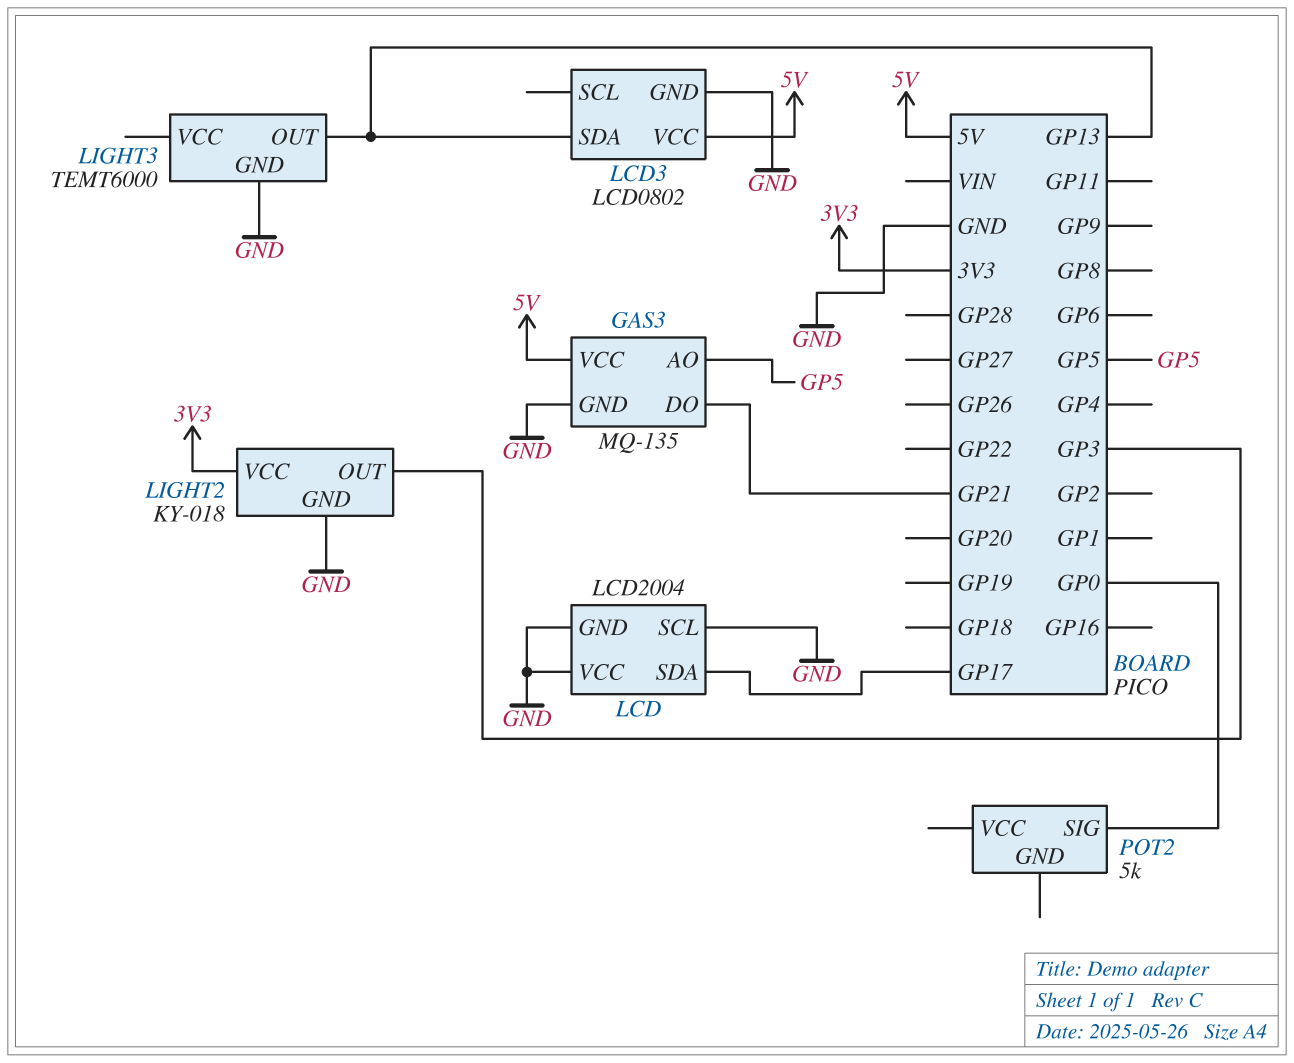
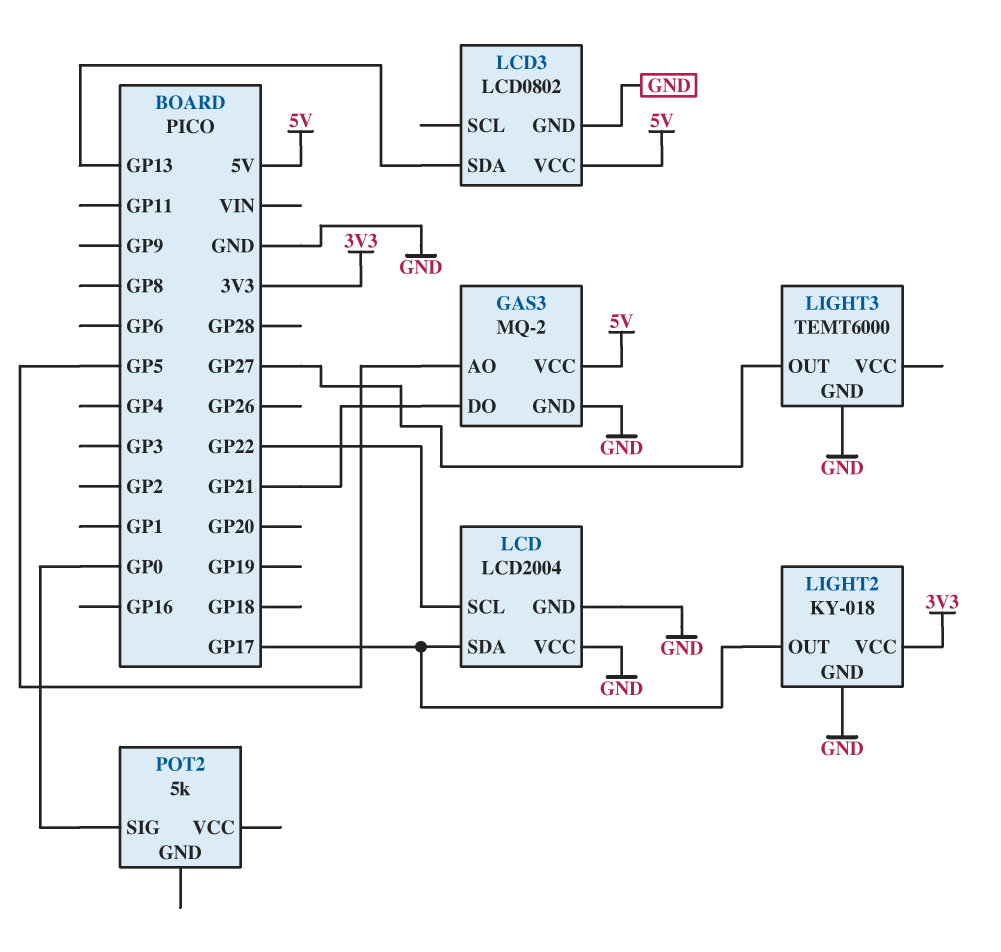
GAS3: MQ-135 -> MQ-2
LCD pin SCL: GND -> GP22
LIGHT2 pin OUT: GP3 -> GP17
LIGHT3 pin OUT: GP13 -> GP27

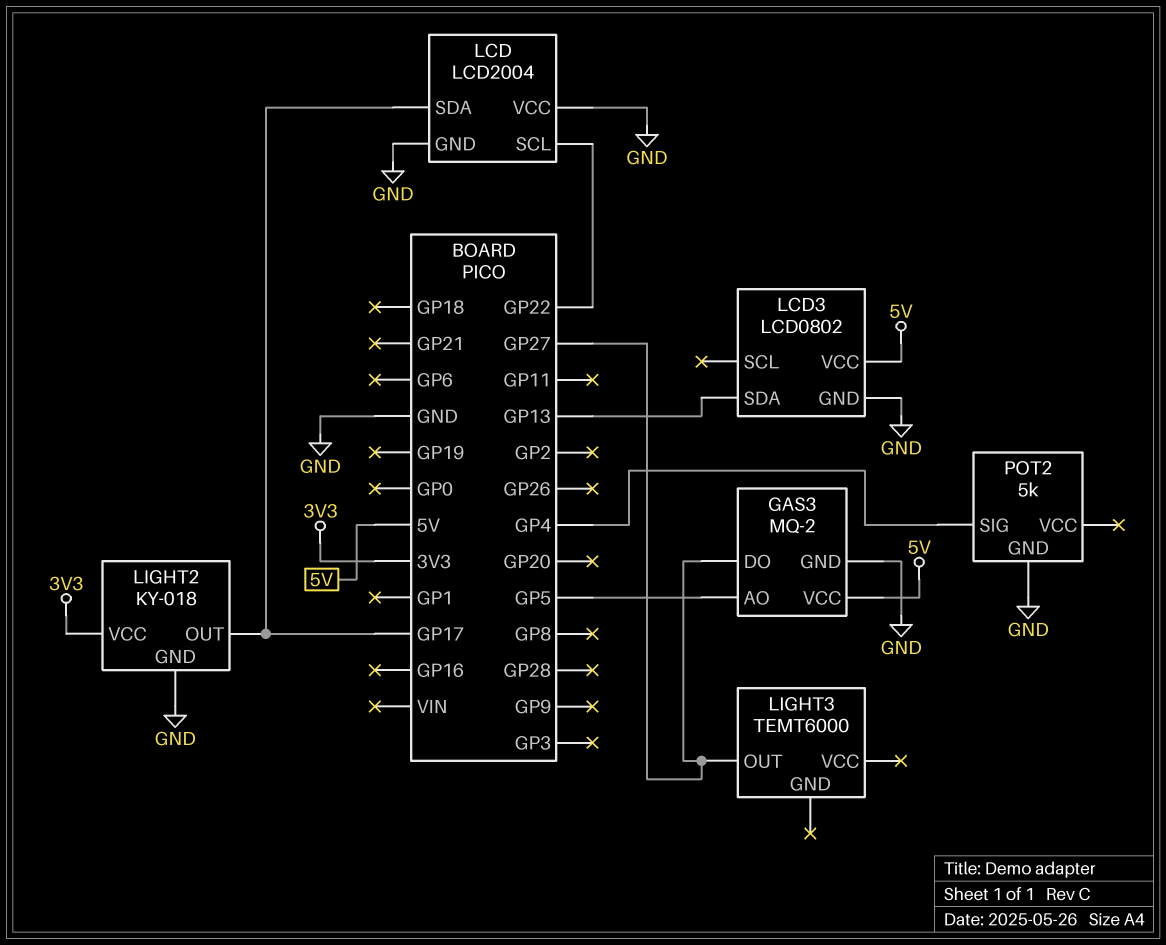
GAS3 pin DO: GP21 -> GP27
LIGHT3 pin GND: GND -> none
POT2 pin GND: none -> GND
POT2 pin SIG: GP0 -> GP4

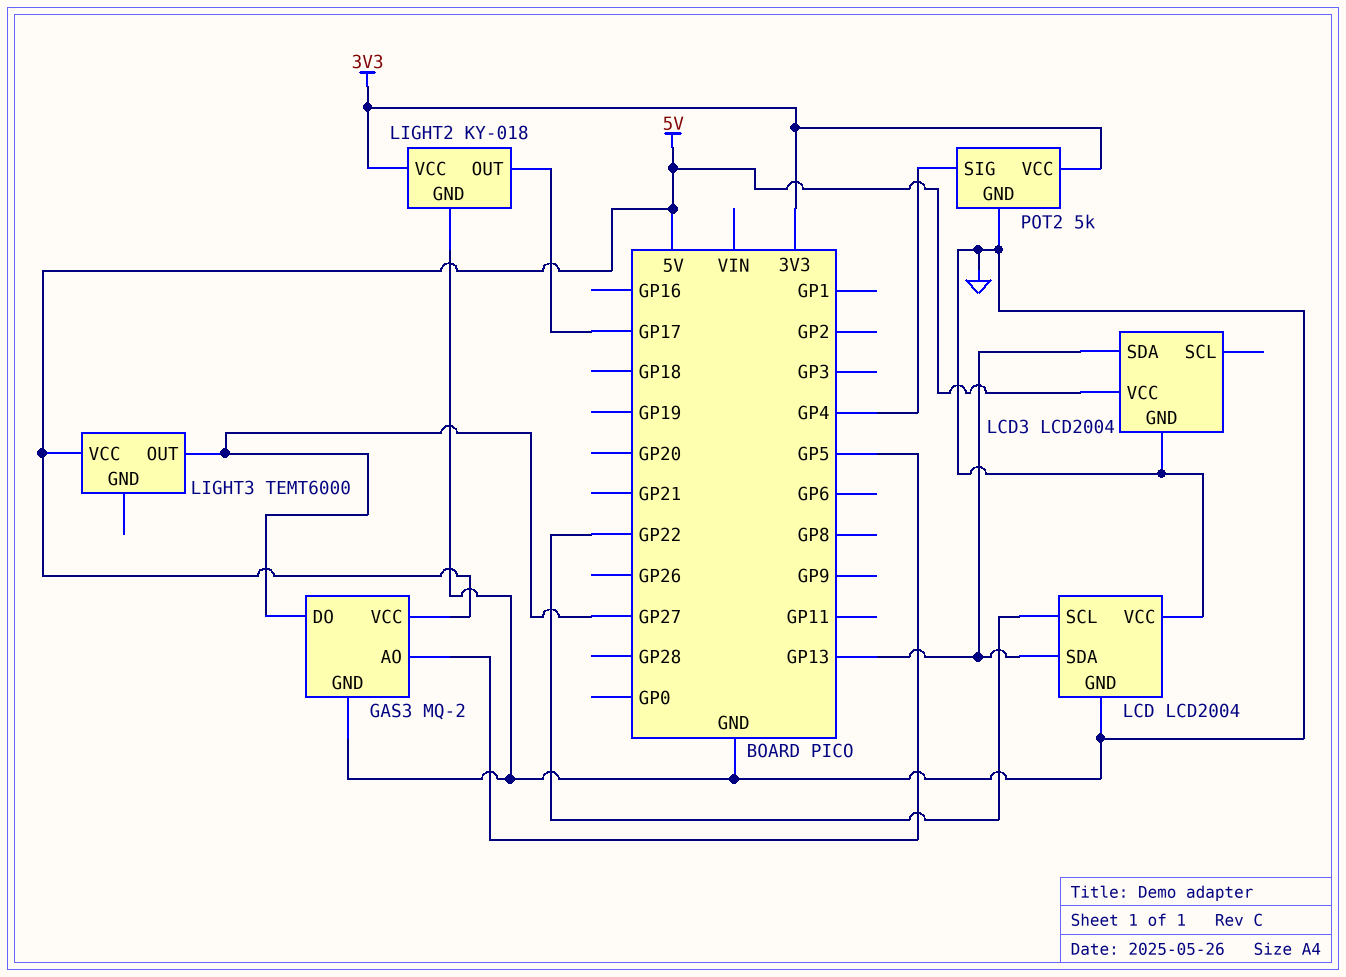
LCD pin SDA: GP17 -> GP13
LCD3: LCD0802 -> LCD2004
LIGHT3 pin VCC: none -> 5V
POT2 pin VCC: none -> 3V3

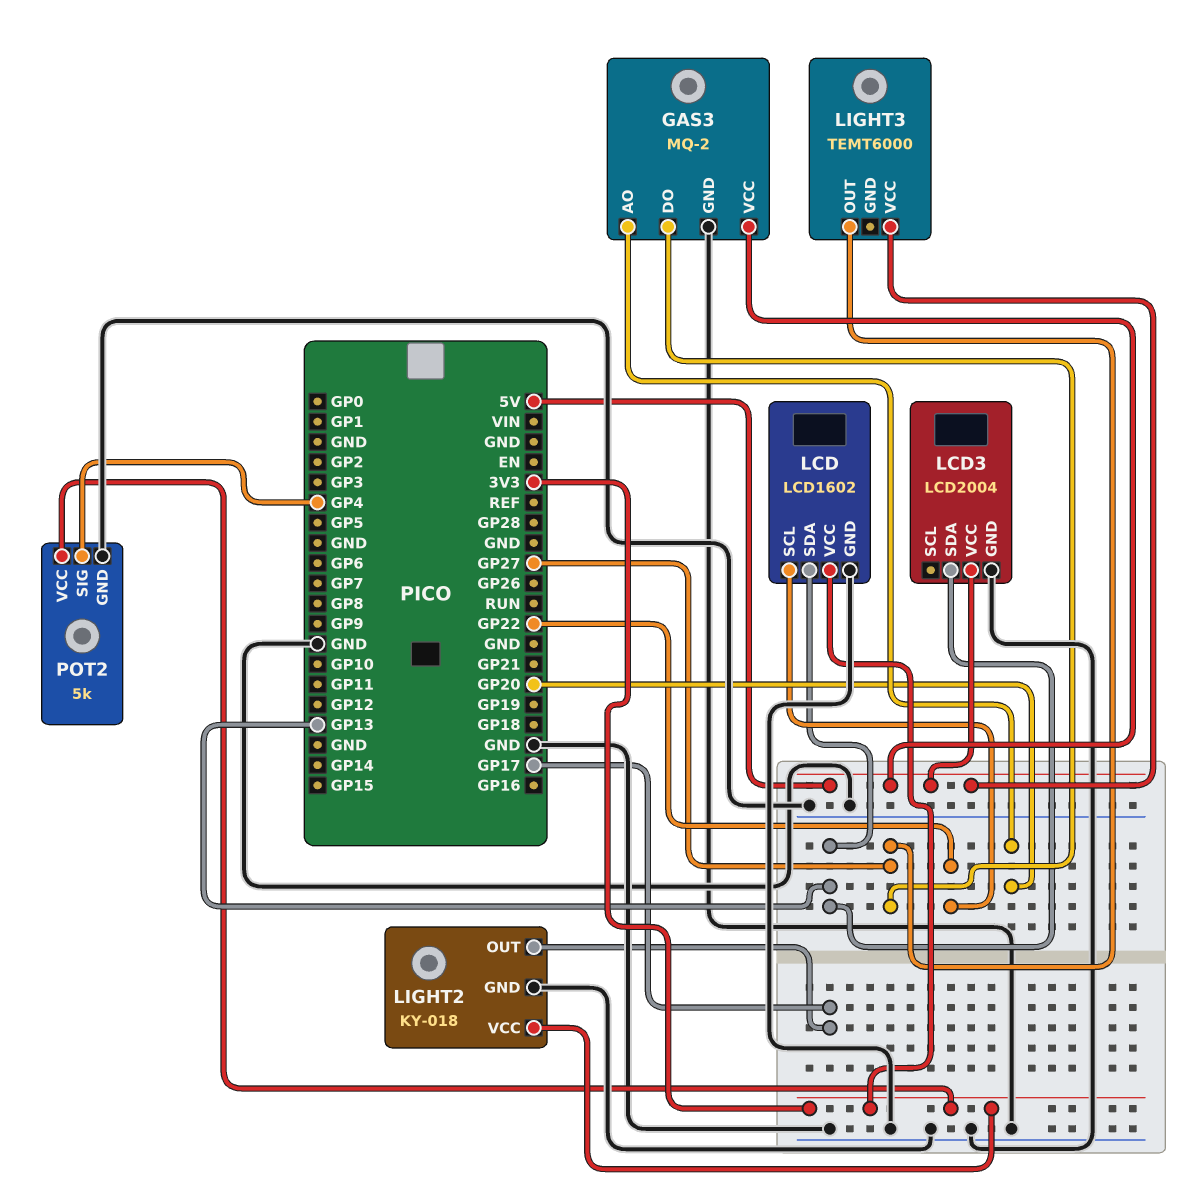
GAS3 pin AO: GP5 -> GP20
LCD: LCD2004 -> LCD1602
LCD pin VCC: GND -> 3V3

